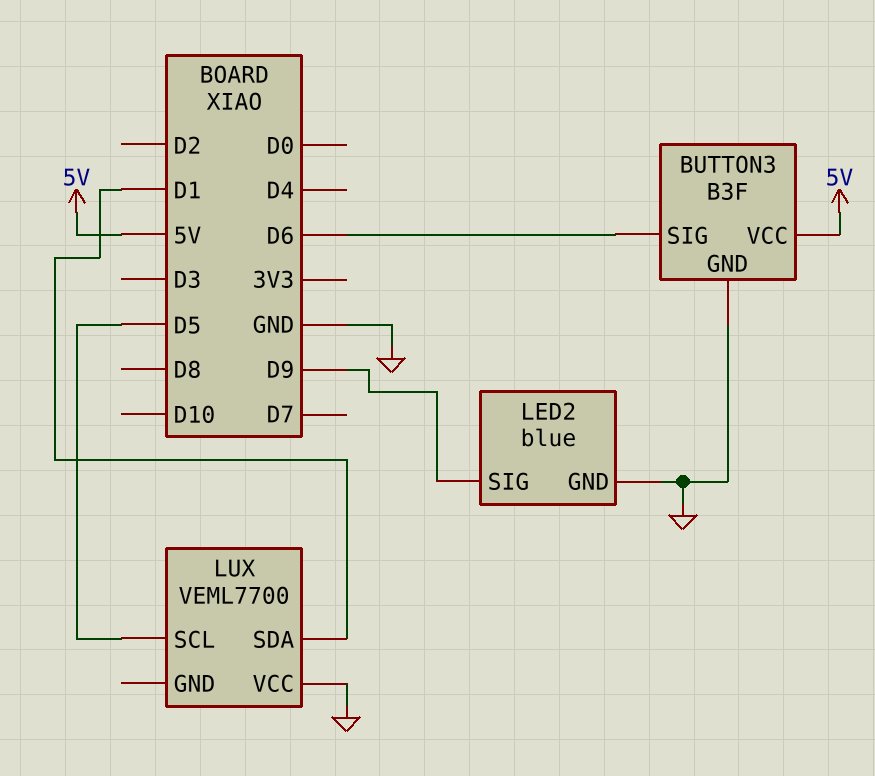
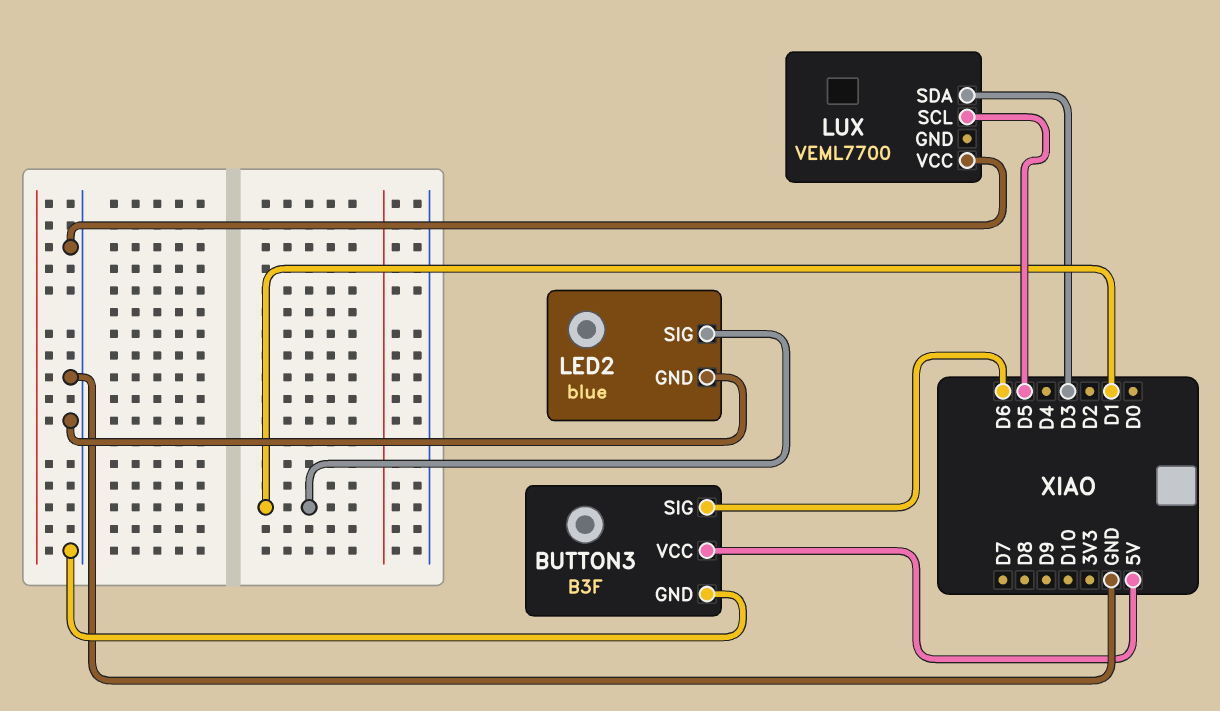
LED2 pin SIG: D9 -> D1
LUX pin SDA: D1 -> D3

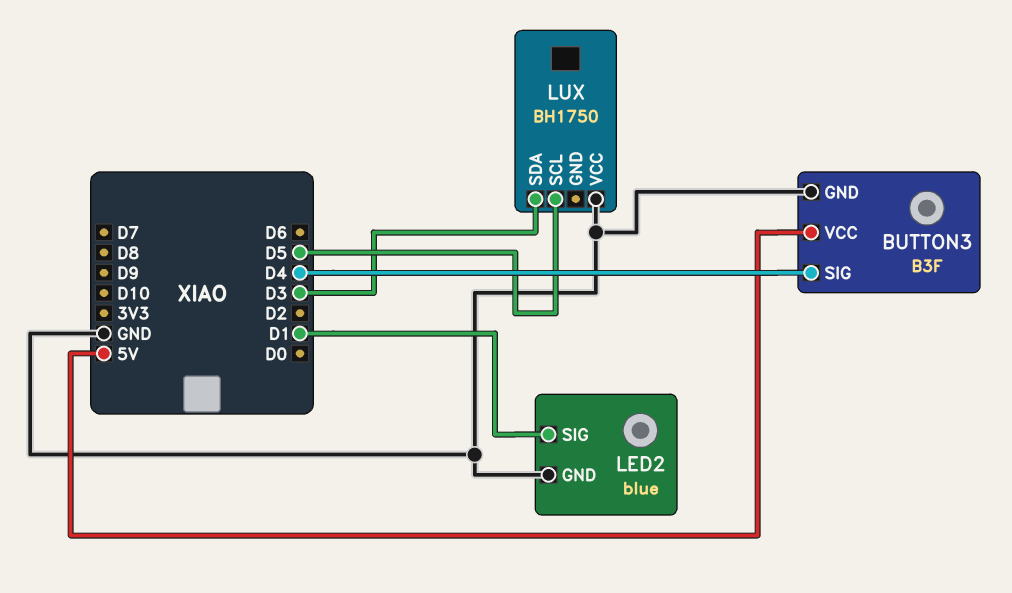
BUTTON3 pin SIG: D6 -> D4
LUX: VEML7700 -> BH1750

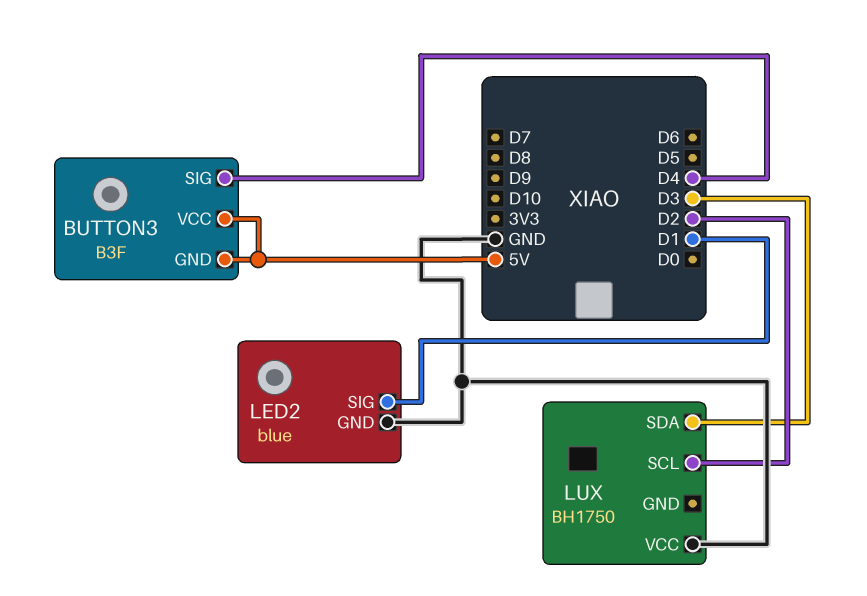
BUTTON3 pin GND: GND -> 5V
LUX pin SCL: D5 -> D2

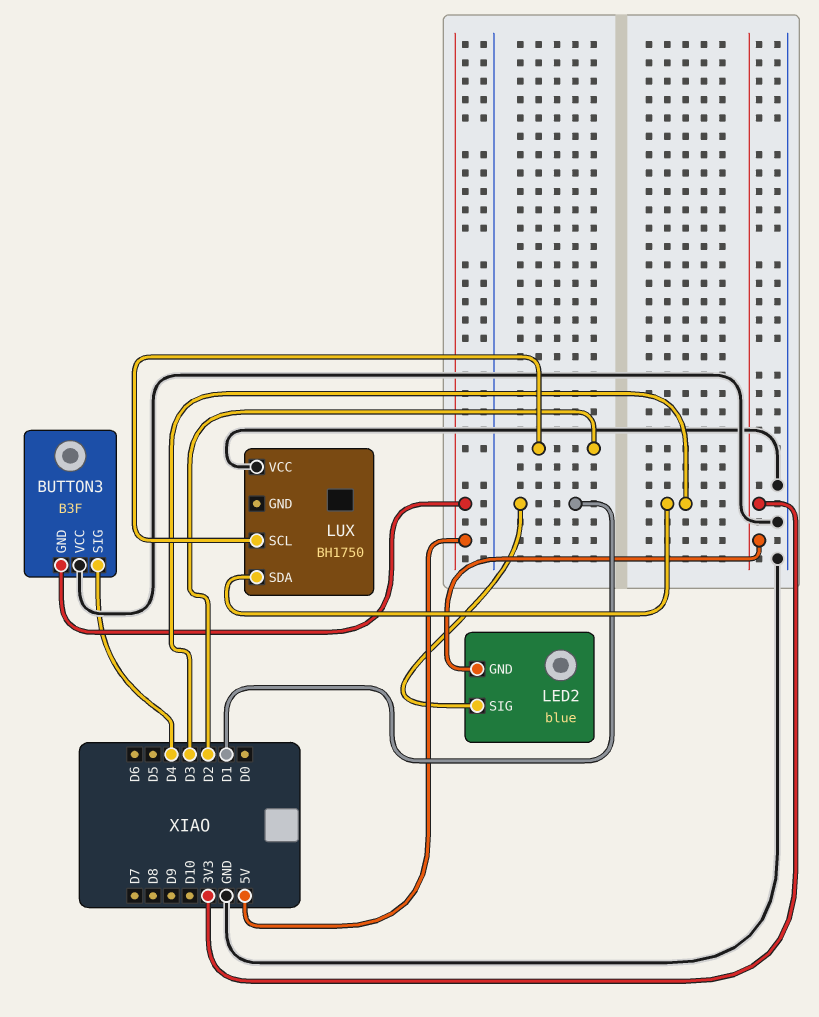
BUTTON3 pin VCC: 5V -> GND
LED2 pin GND: GND -> 3V3

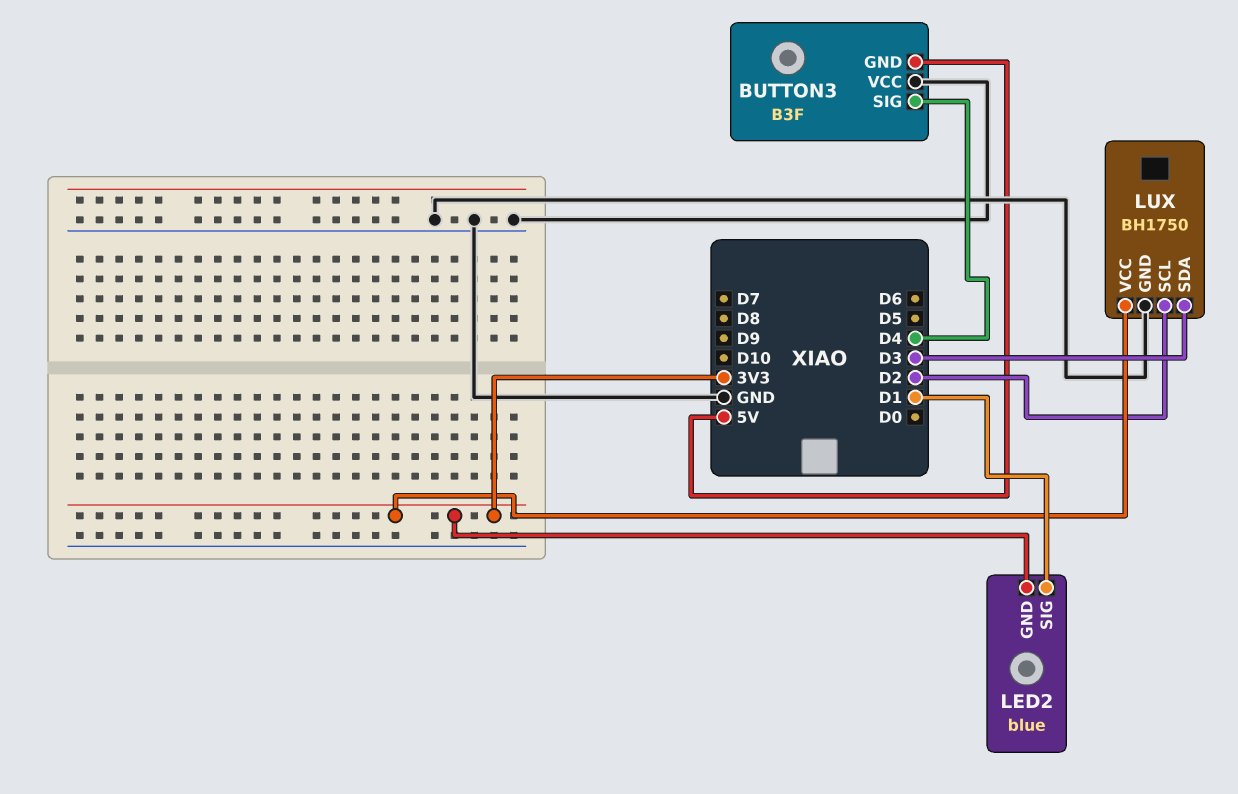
LUX pin GND: none -> GND
LUX pin VCC: GND -> 3V3

